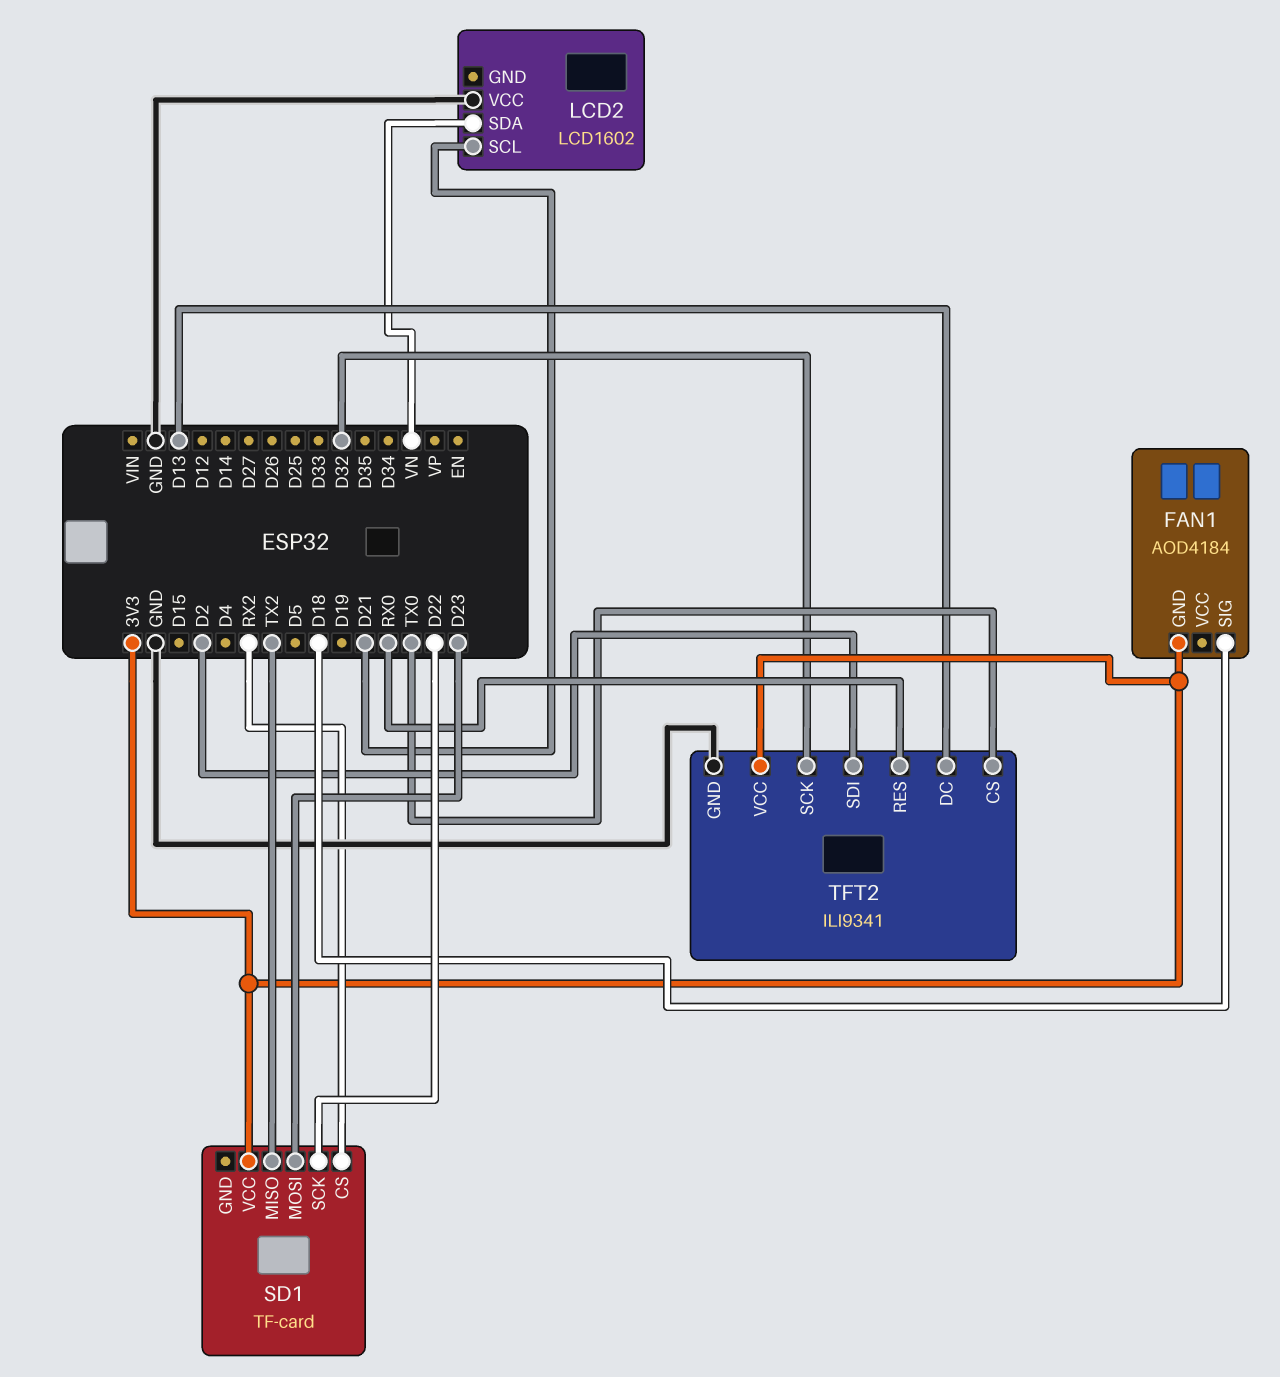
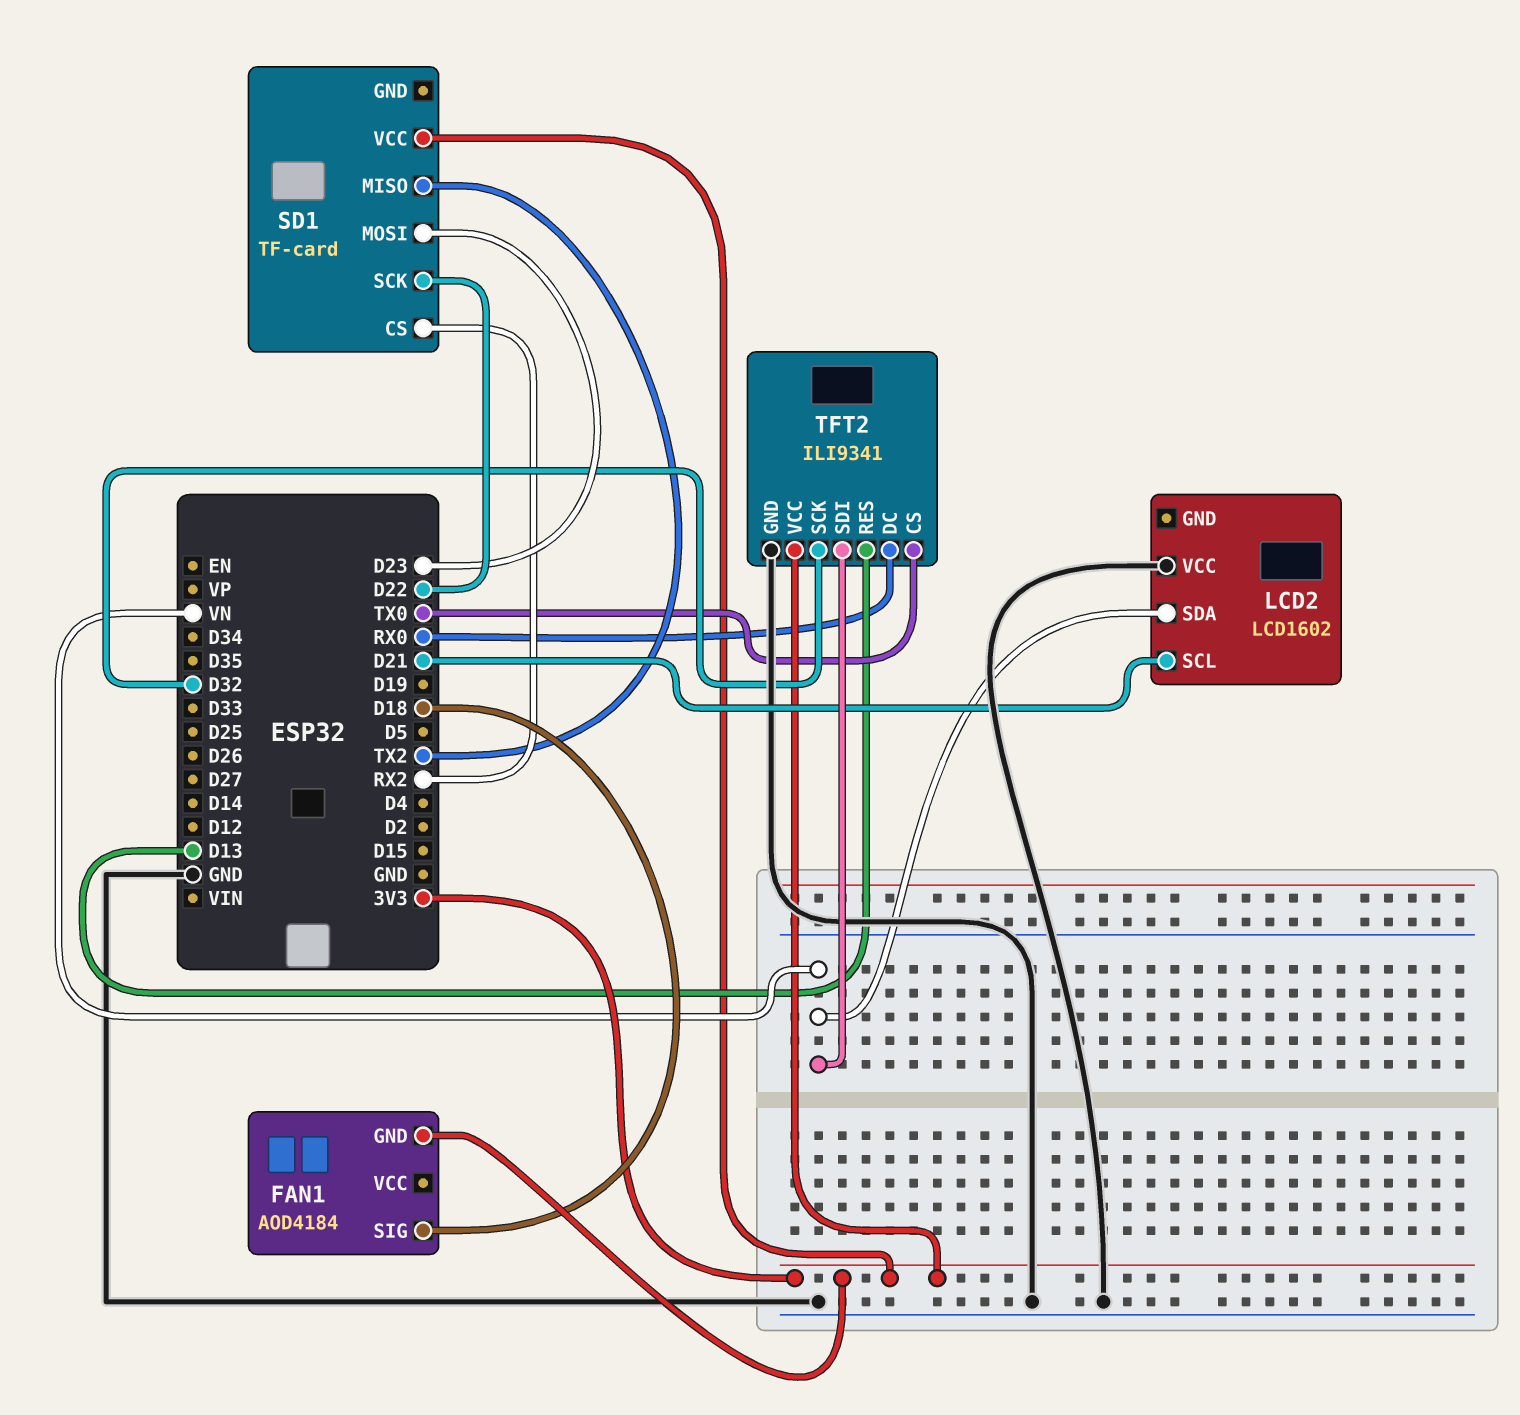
TFT2 pin DC: D13 -> RX0
TFT2 pin RES: RX0 -> D13
TFT2 pin SDI: D2 -> VN

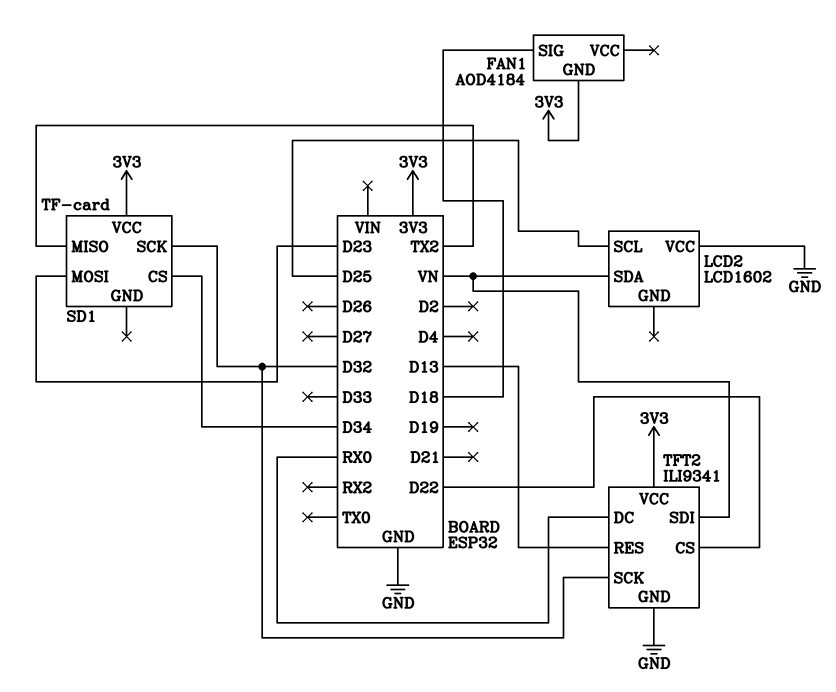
LCD2 pin SCL: D21 -> D25
SD1 pin CS: RX2 -> D34
SD1 pin SCK: D22 -> D32
TFT2 pin CS: TX0 -> D22

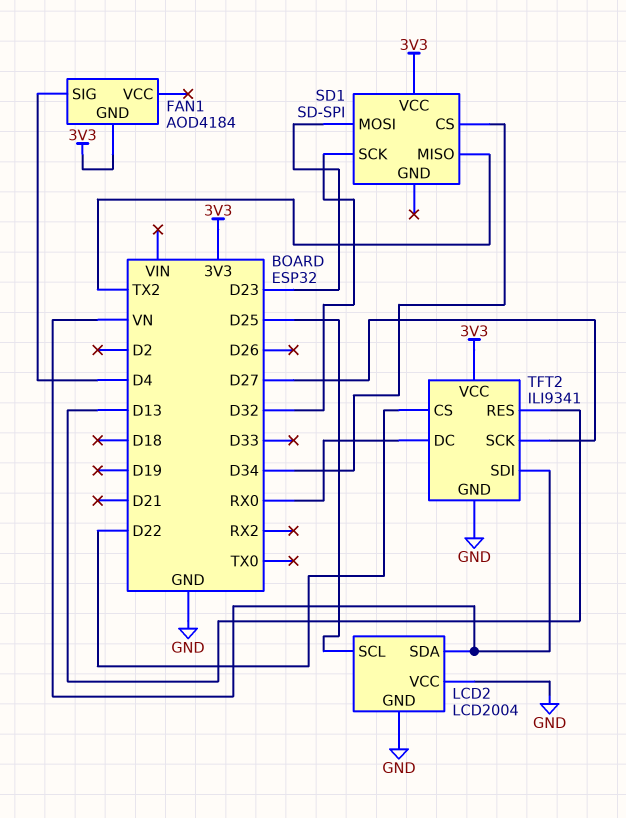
FAN1 pin SIG: D18 -> D4
LCD2: LCD1602 -> LCD2004
LCD2 pin GND: none -> GND
SD1: TF-card -> SD-SPI
TFT2 pin SCK: D32 -> D27

